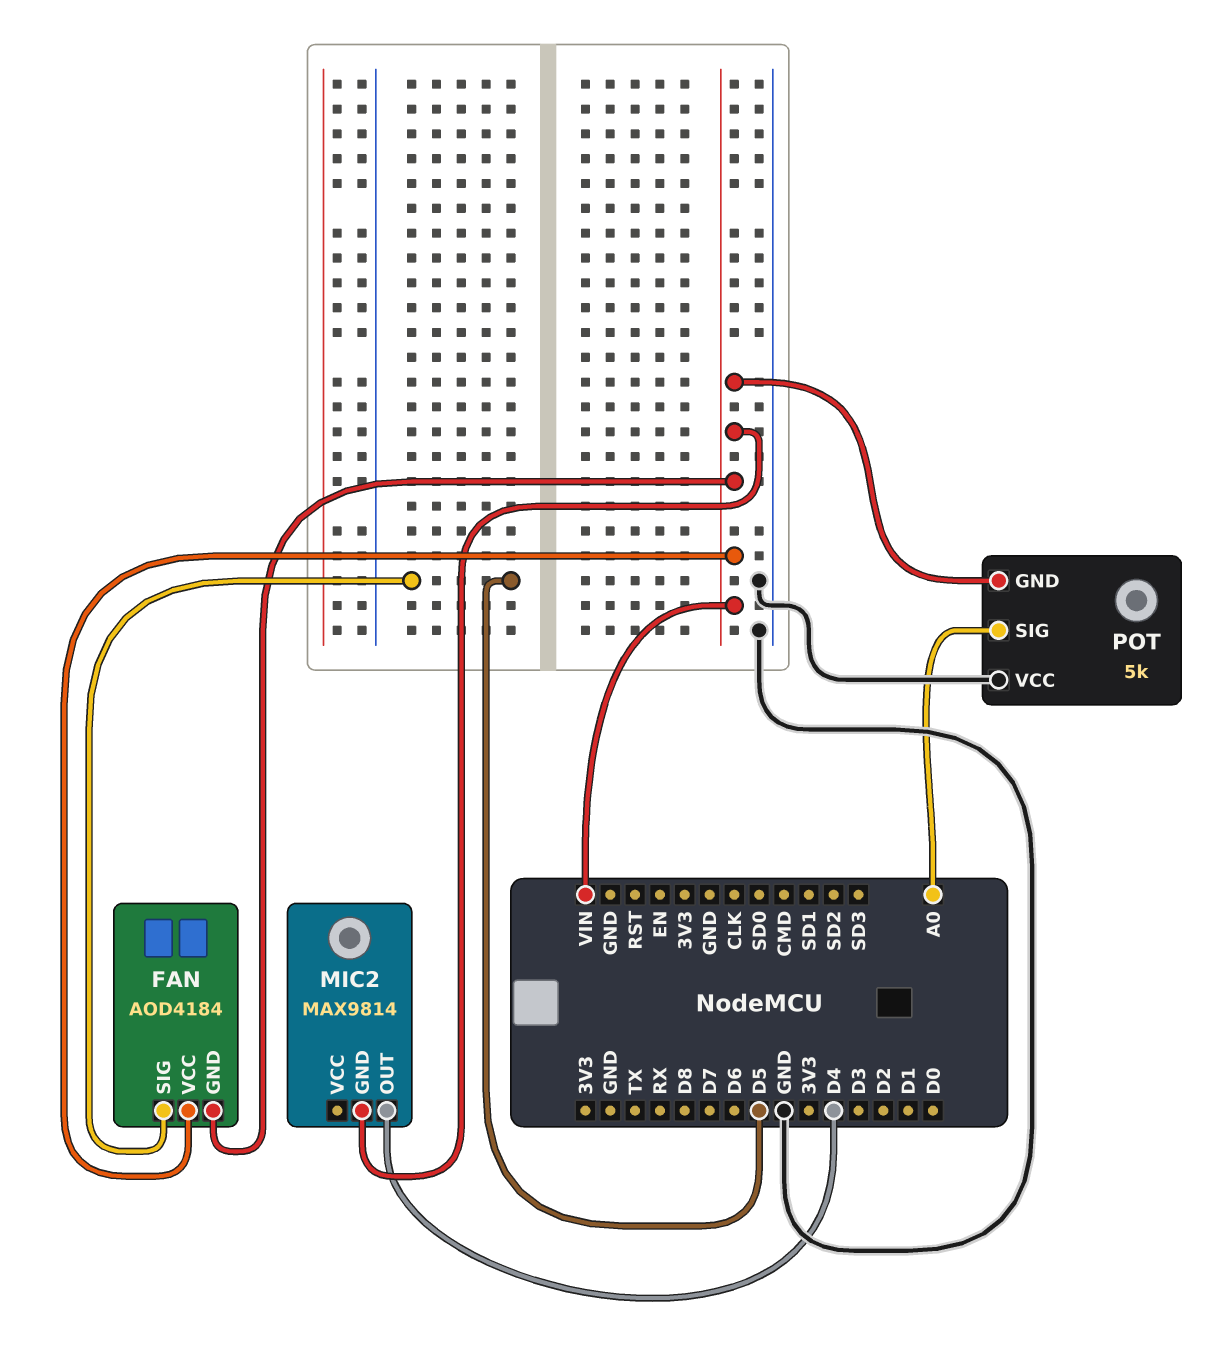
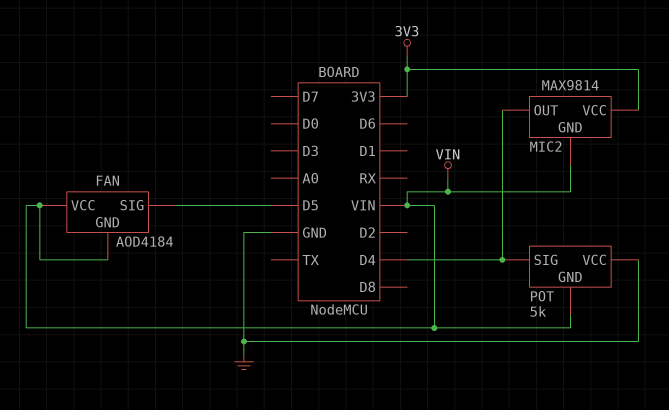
MIC2 pin VCC: none -> 3V3
POT pin SIG: A0 -> D4

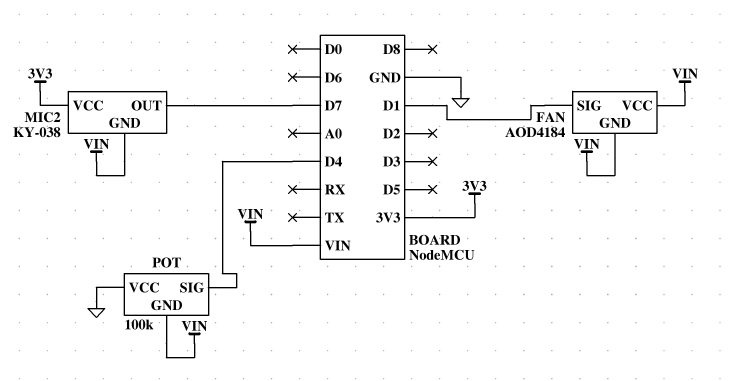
FAN pin SIG: D5 -> D1
MIC2: MAX9814 -> KY-038
MIC2 pin OUT: D4 -> D7
POT: 5k -> 100k

